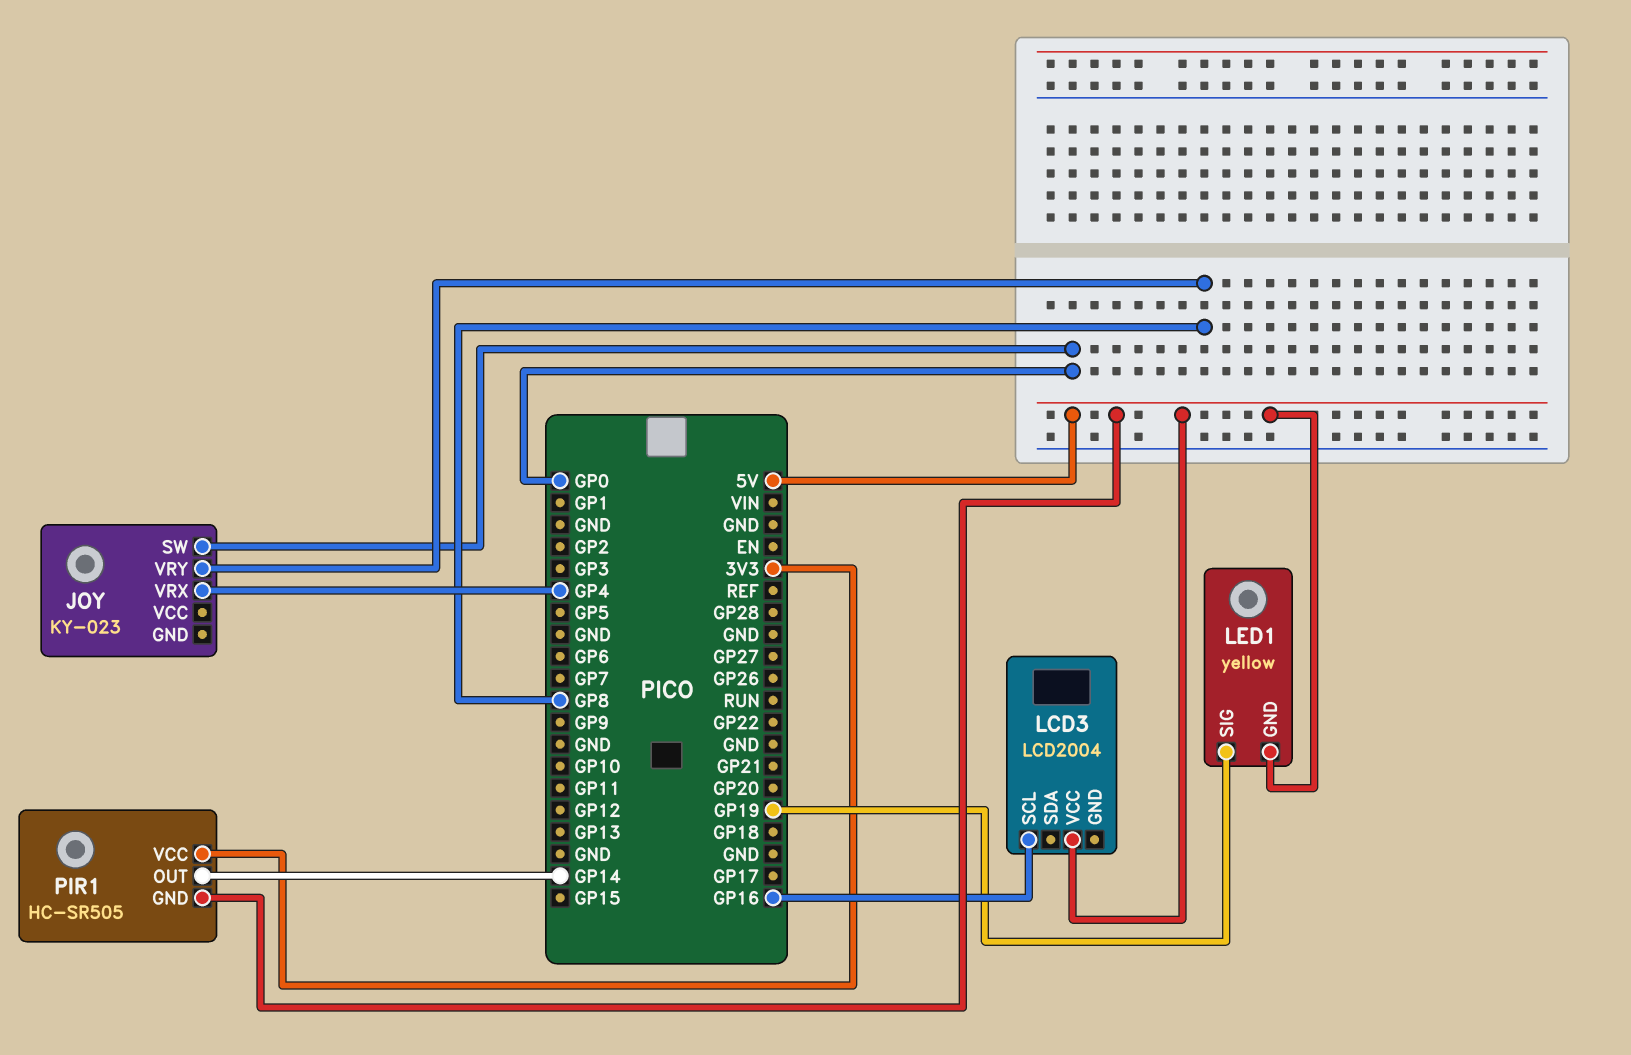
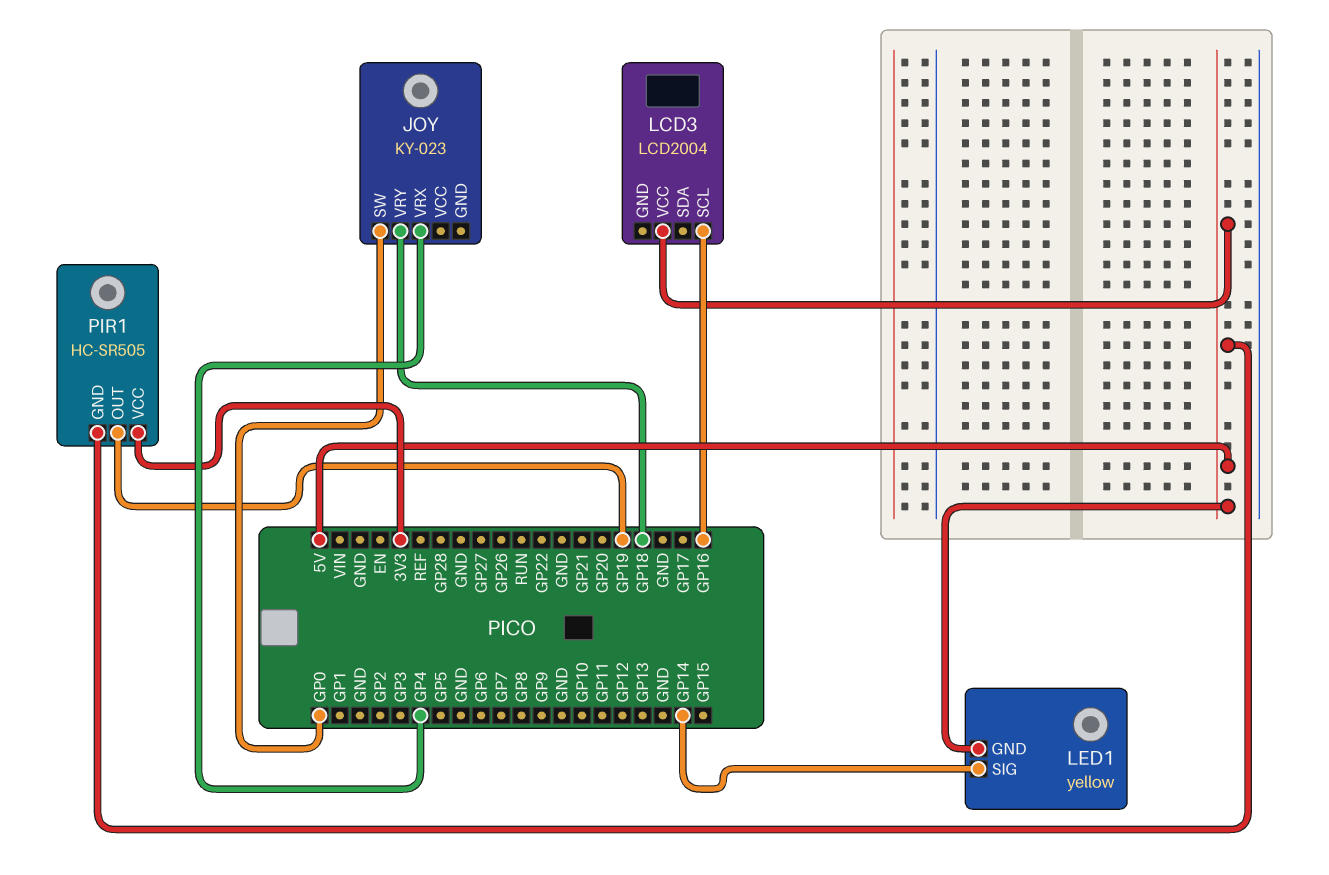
JOY pin VRY: GP8 -> GP18
LED1 pin SIG: GP19 -> GP14
PIR1 pin OUT: GP14 -> GP19

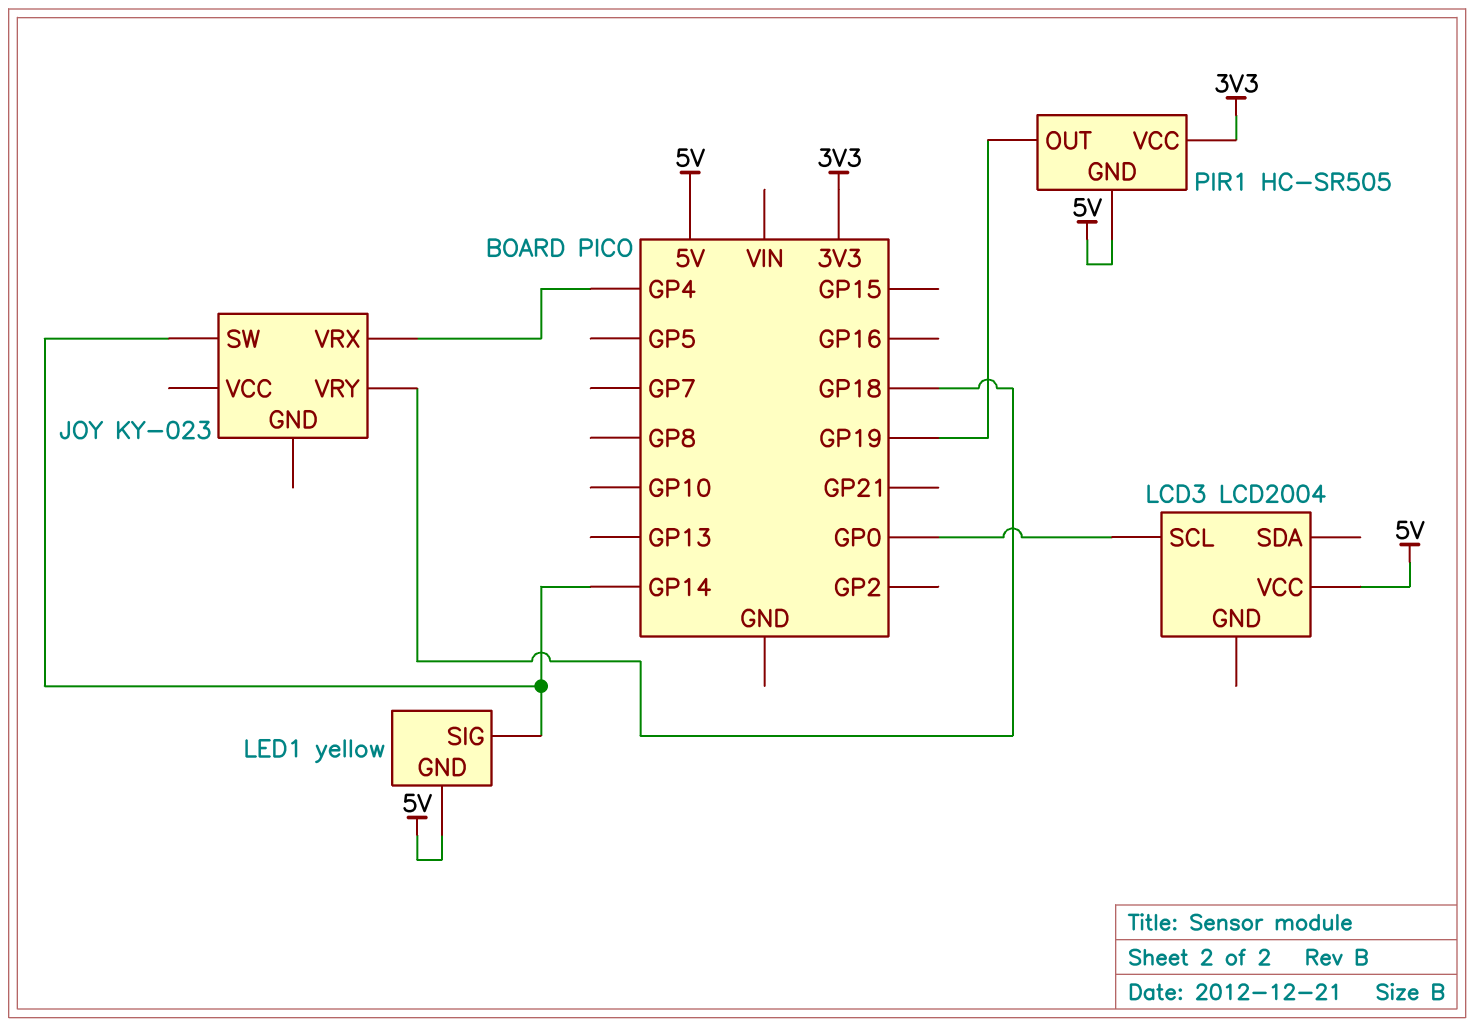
JOY pin SW: GP0 -> GP14
LCD3 pin SCL: GP16 -> GP0

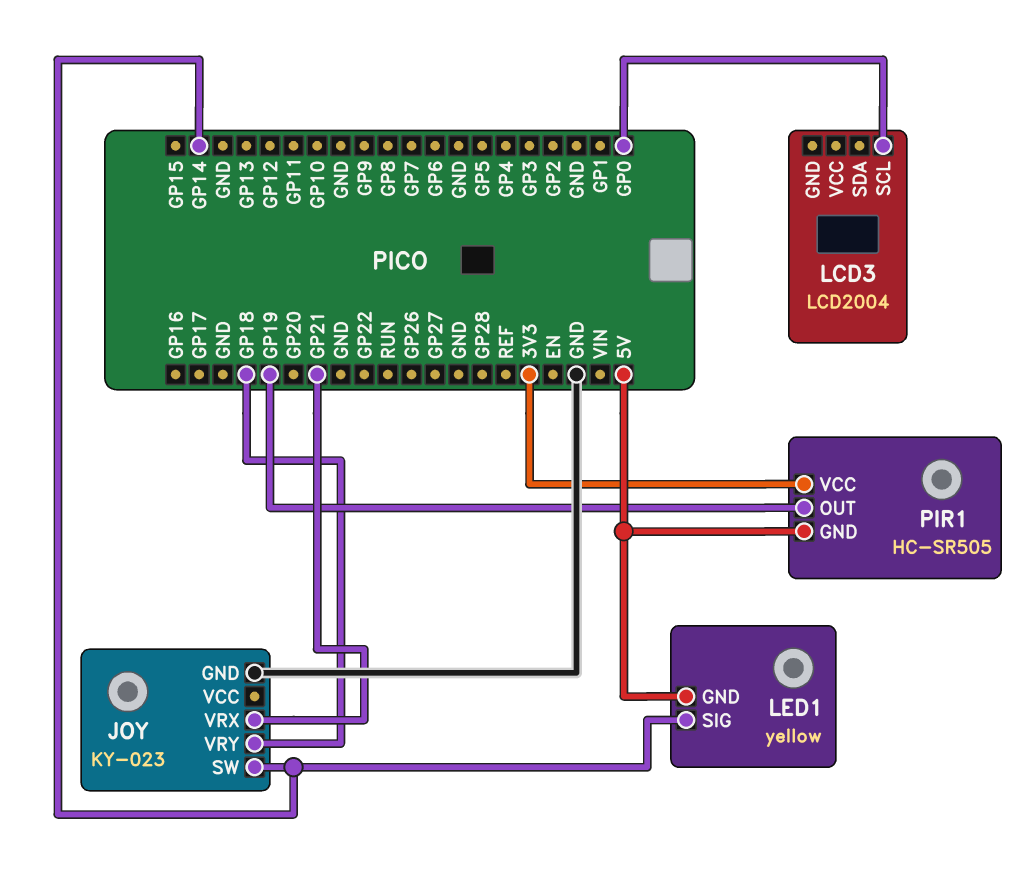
JOY pin GND: none -> GND
JOY pin VRX: GP4 -> GP21
LCD3 pin VCC: 5V -> none

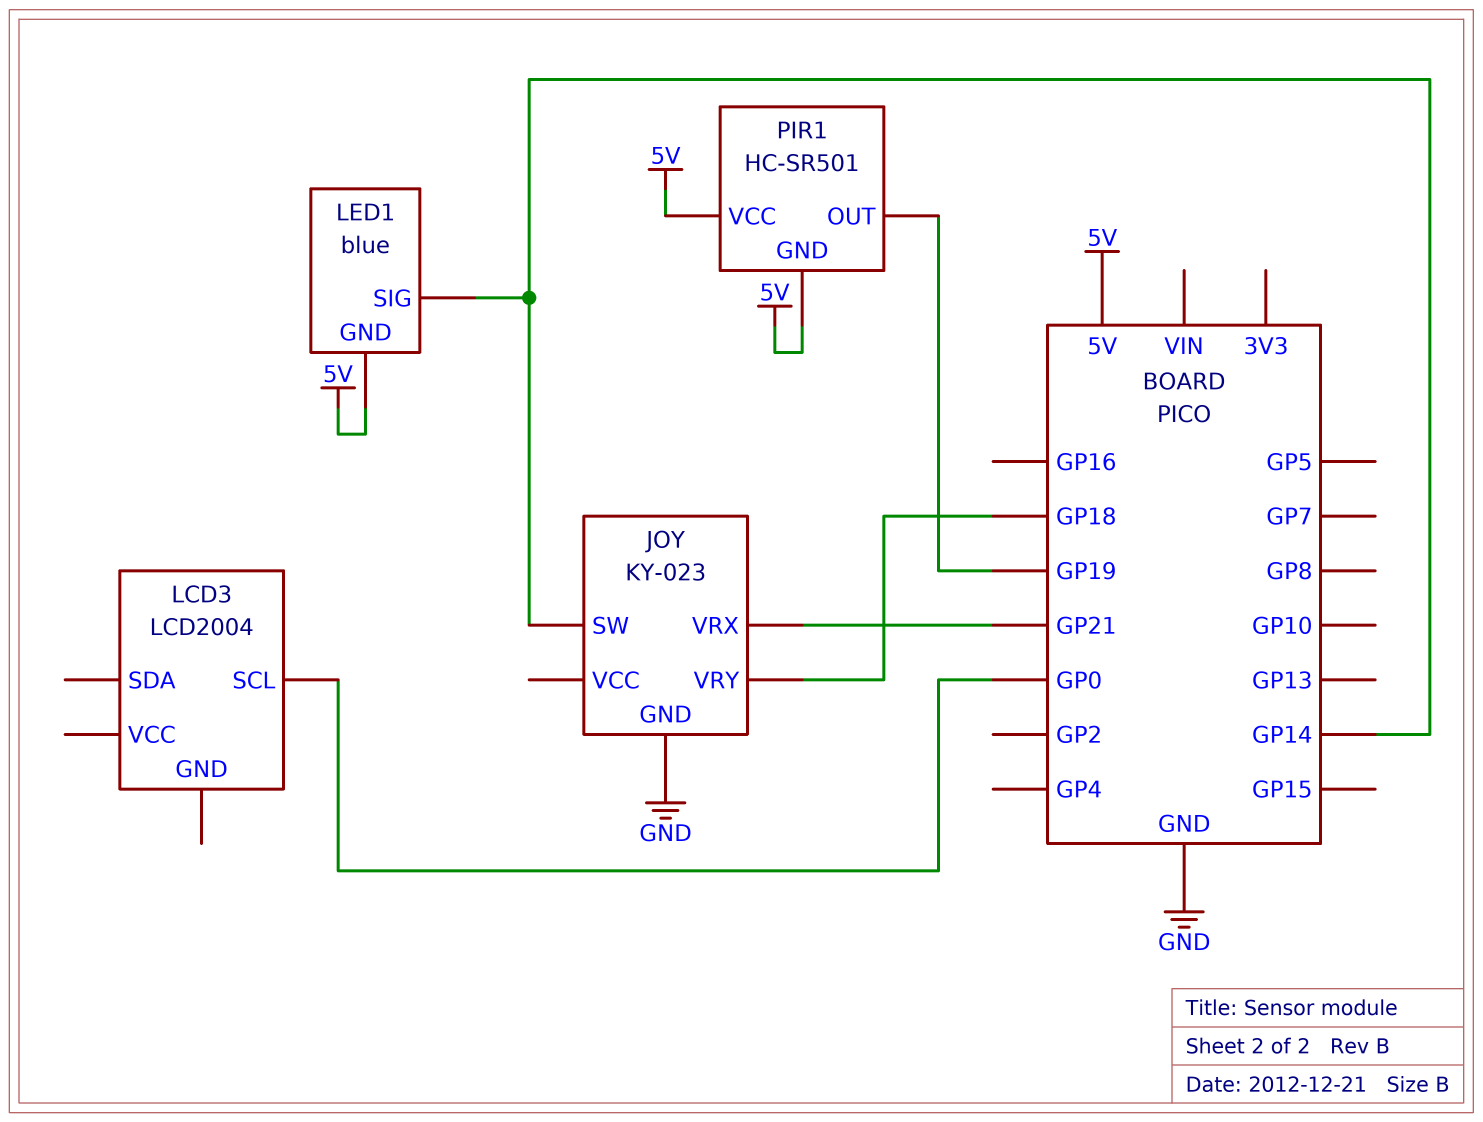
LED1: yellow -> blue
PIR1: HC-SR505 -> HC-SR501
PIR1 pin VCC: 3V3 -> 5V

